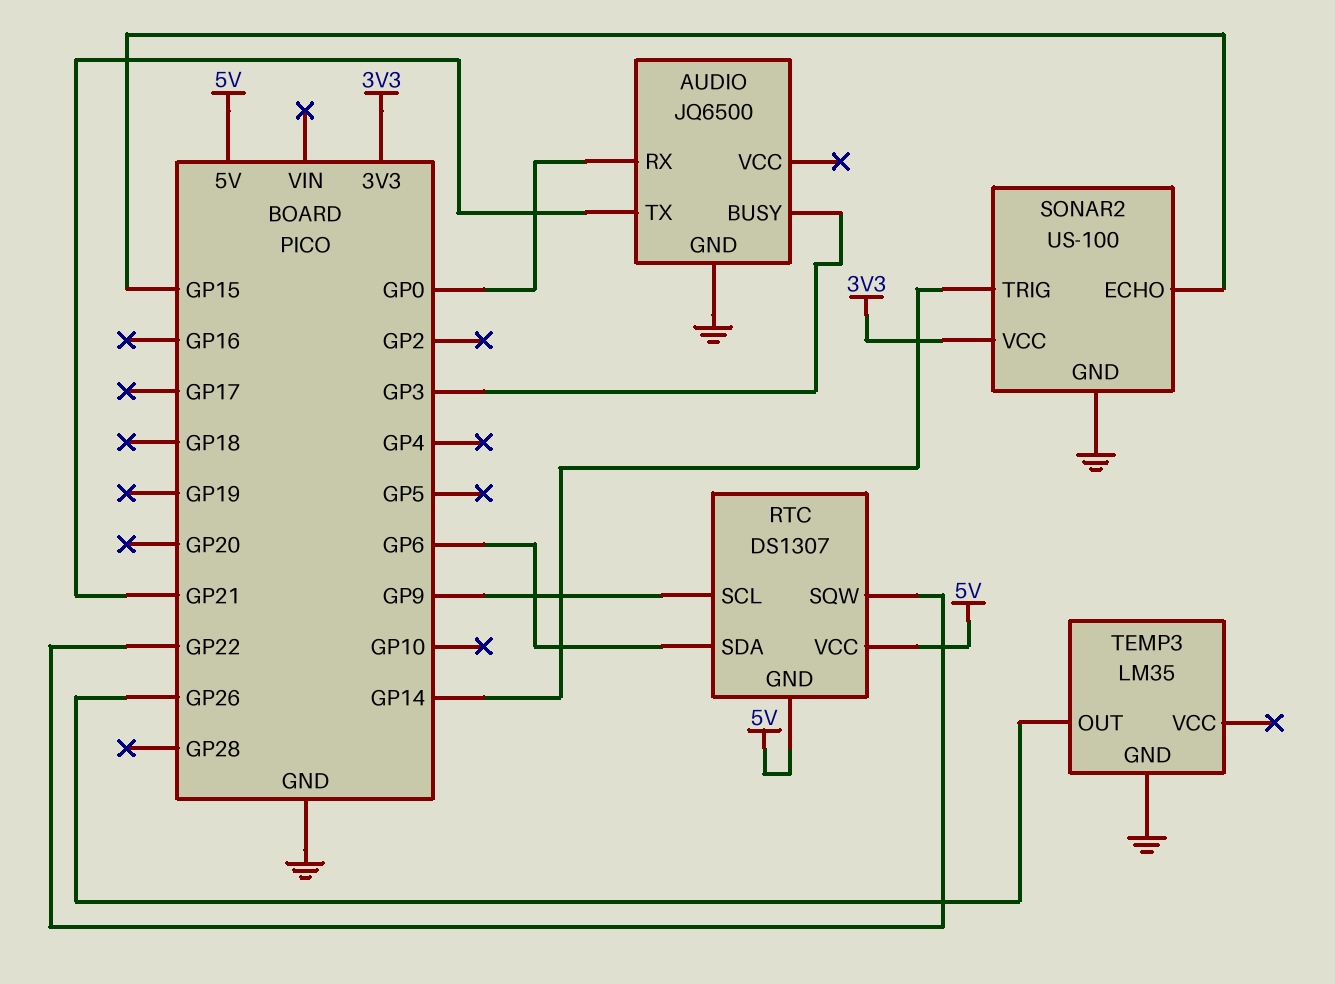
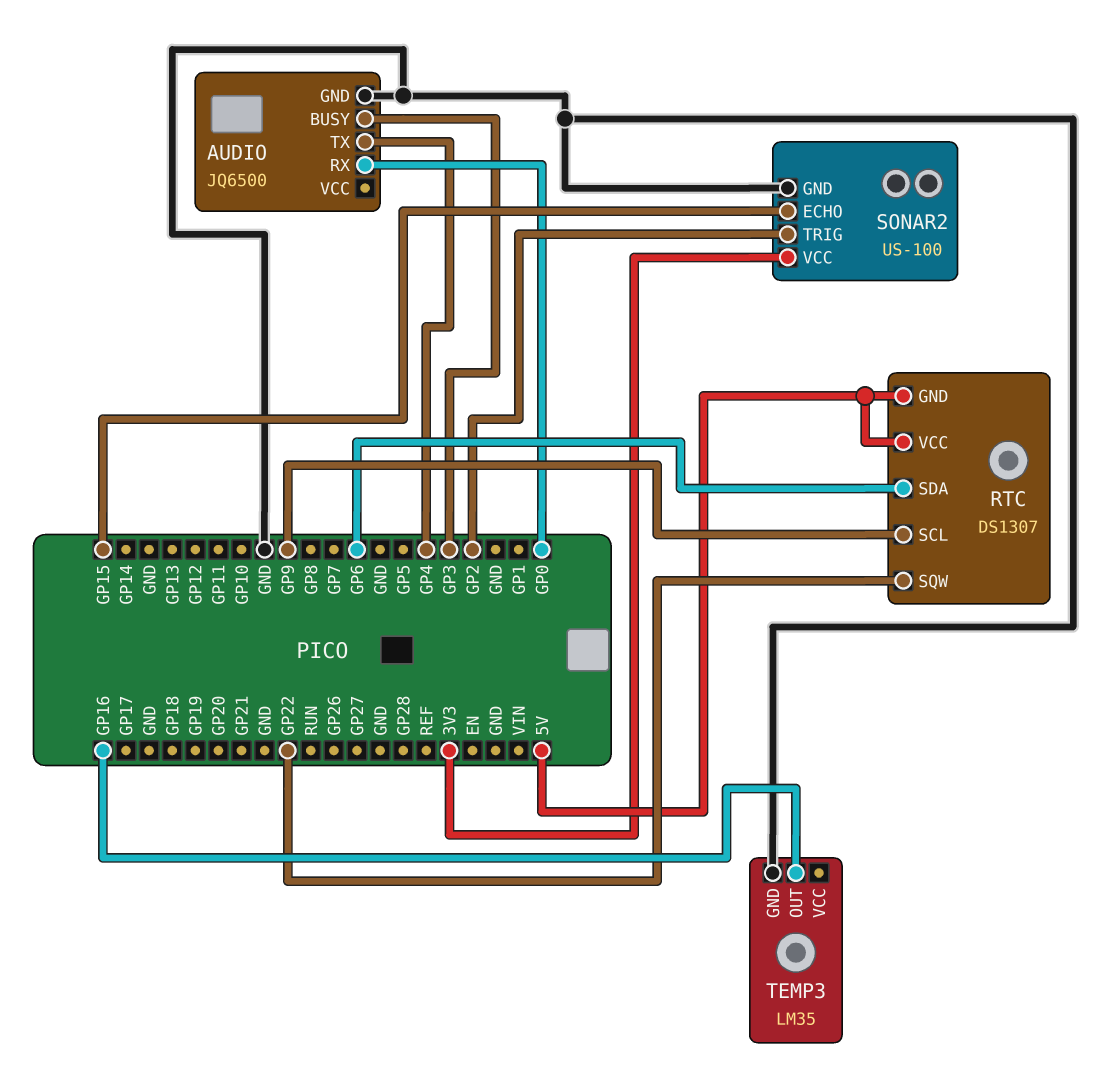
AUDIO pin TX: GP21 -> GP4
SONAR2 pin TRIG: GP14 -> GP2
TEMP3 pin OUT: GP26 -> GP16

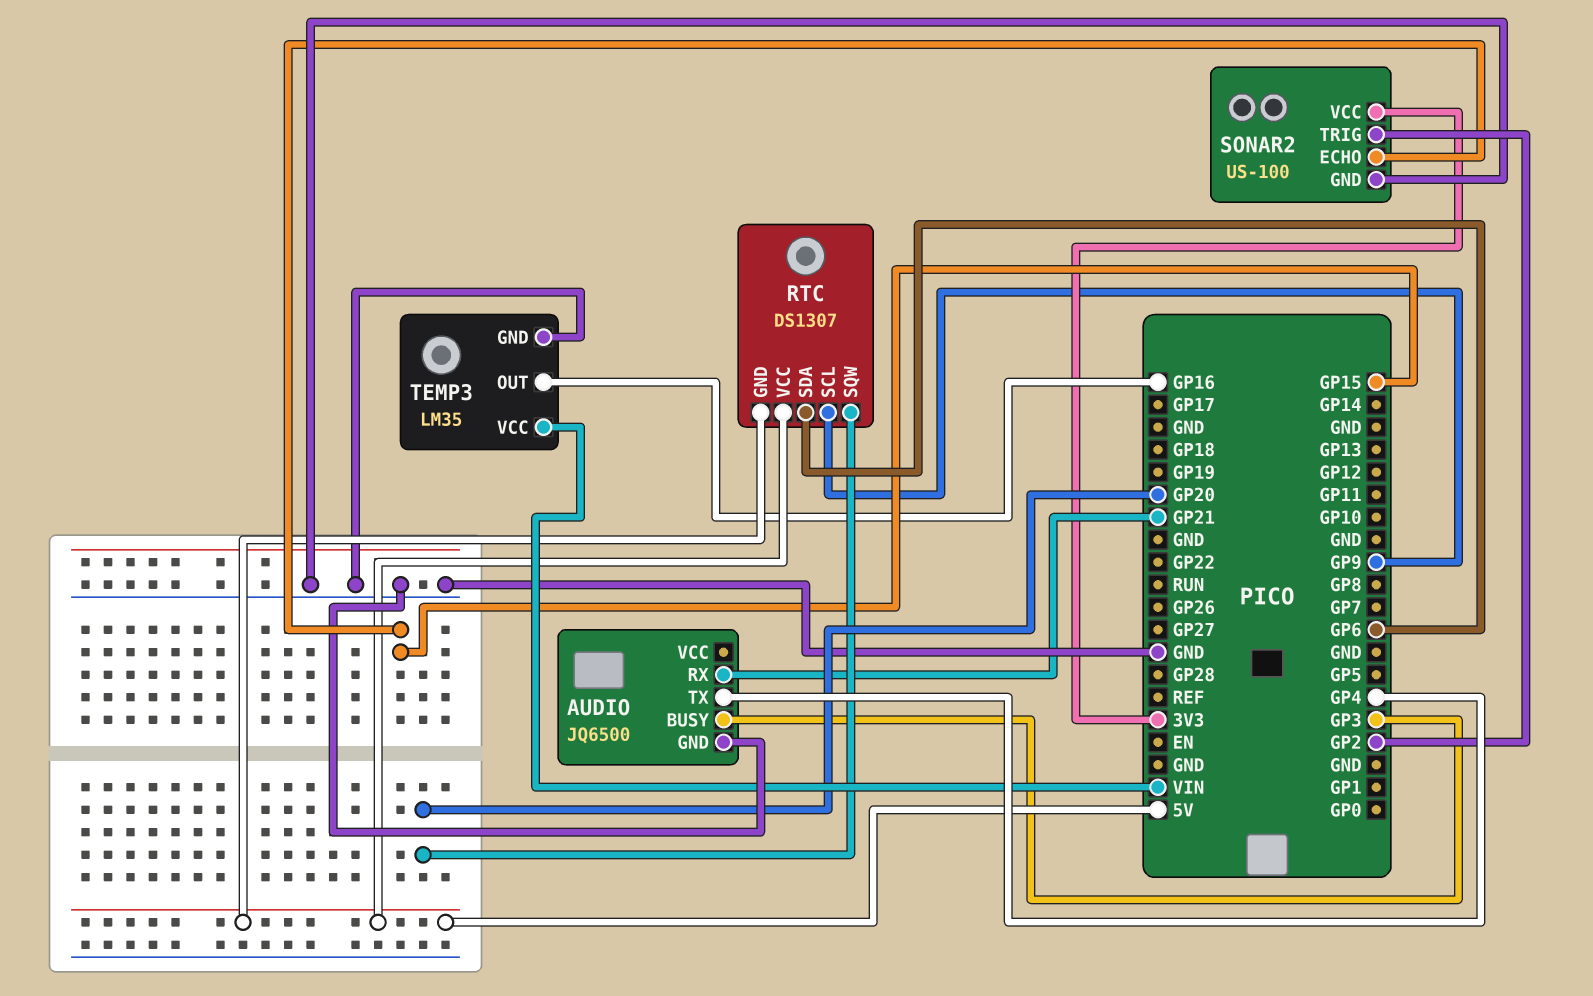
AUDIO pin RX: GP0 -> GP21
RTC pin SQW: GP22 -> GP20
TEMP3 pin VCC: none -> VIN

